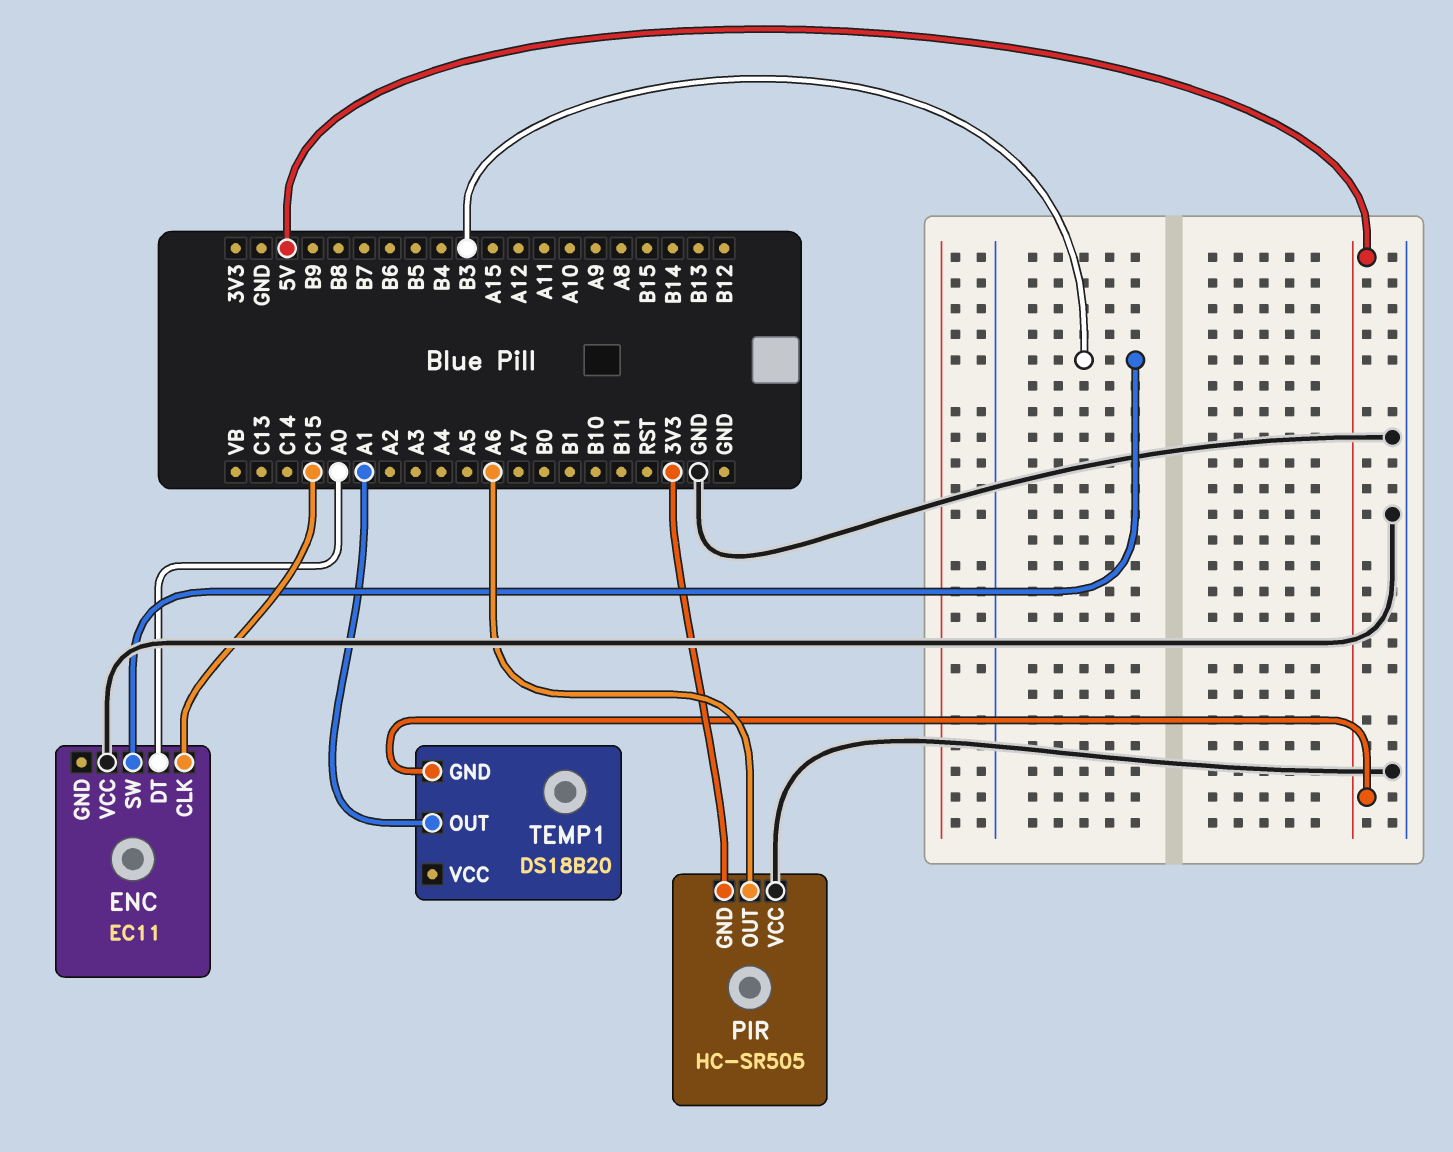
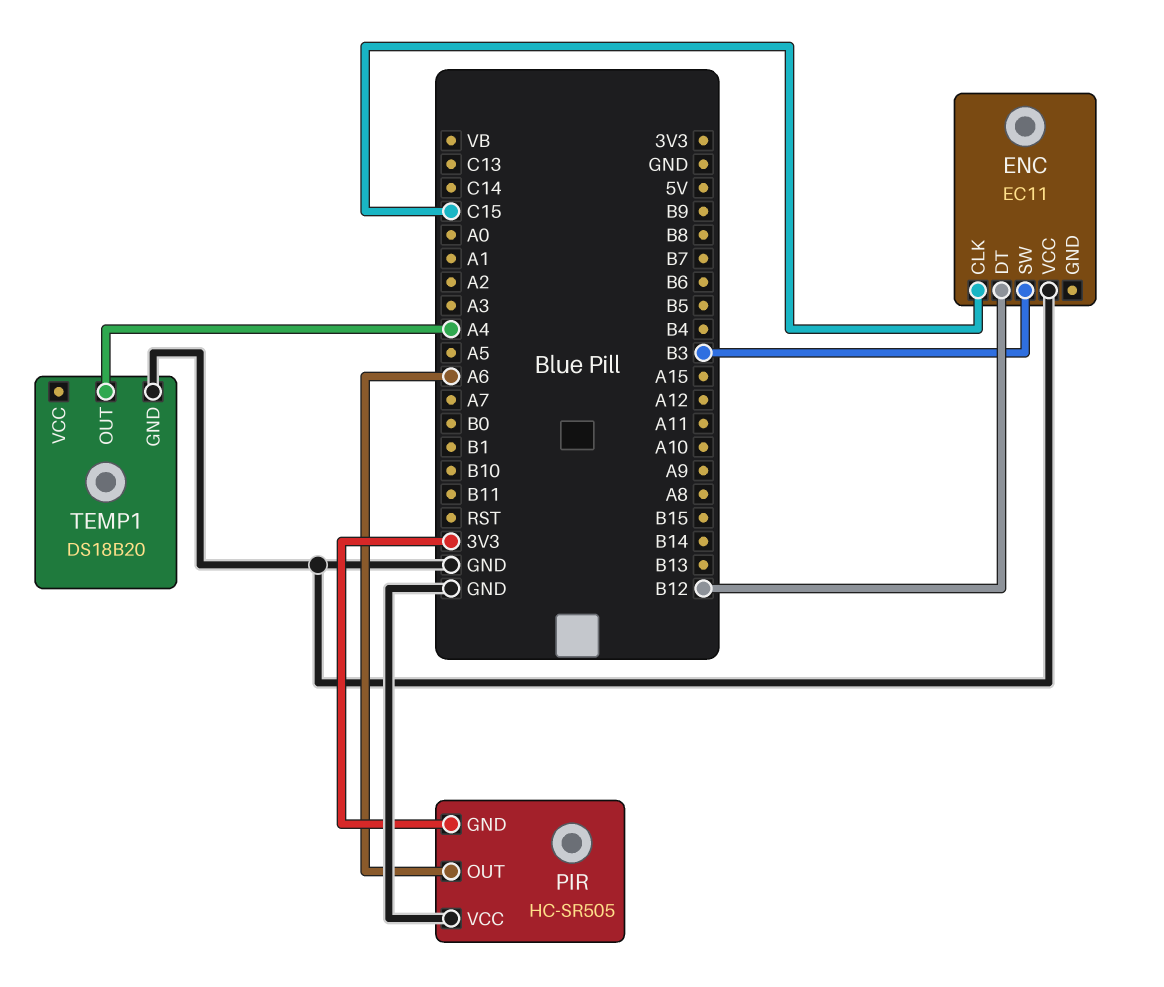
ENC pin DT: A0 -> B12
TEMP1 pin GND: 5V -> GND
TEMP1 pin OUT: A1 -> A4

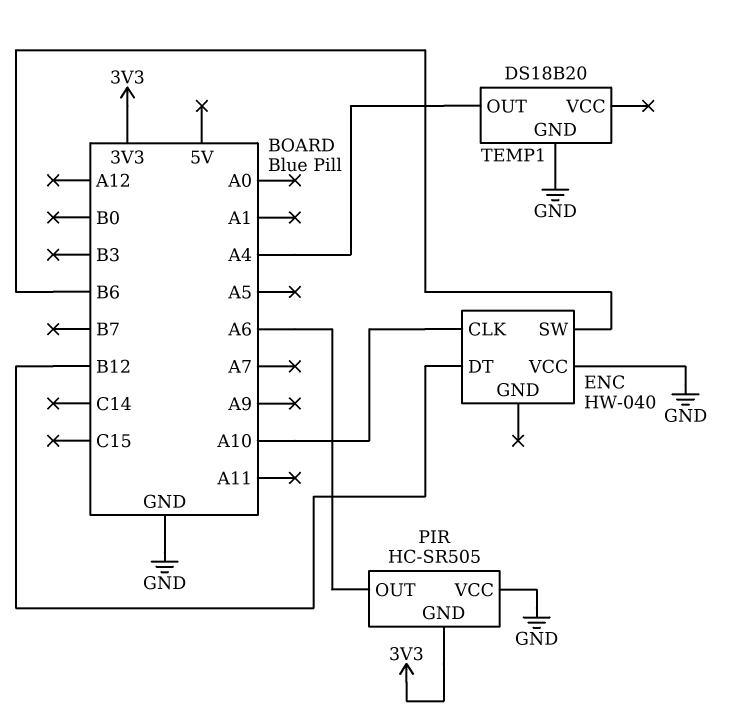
ENC: EC11 -> HW-040
ENC pin CLK: C15 -> A10
ENC pin SW: B3 -> B6

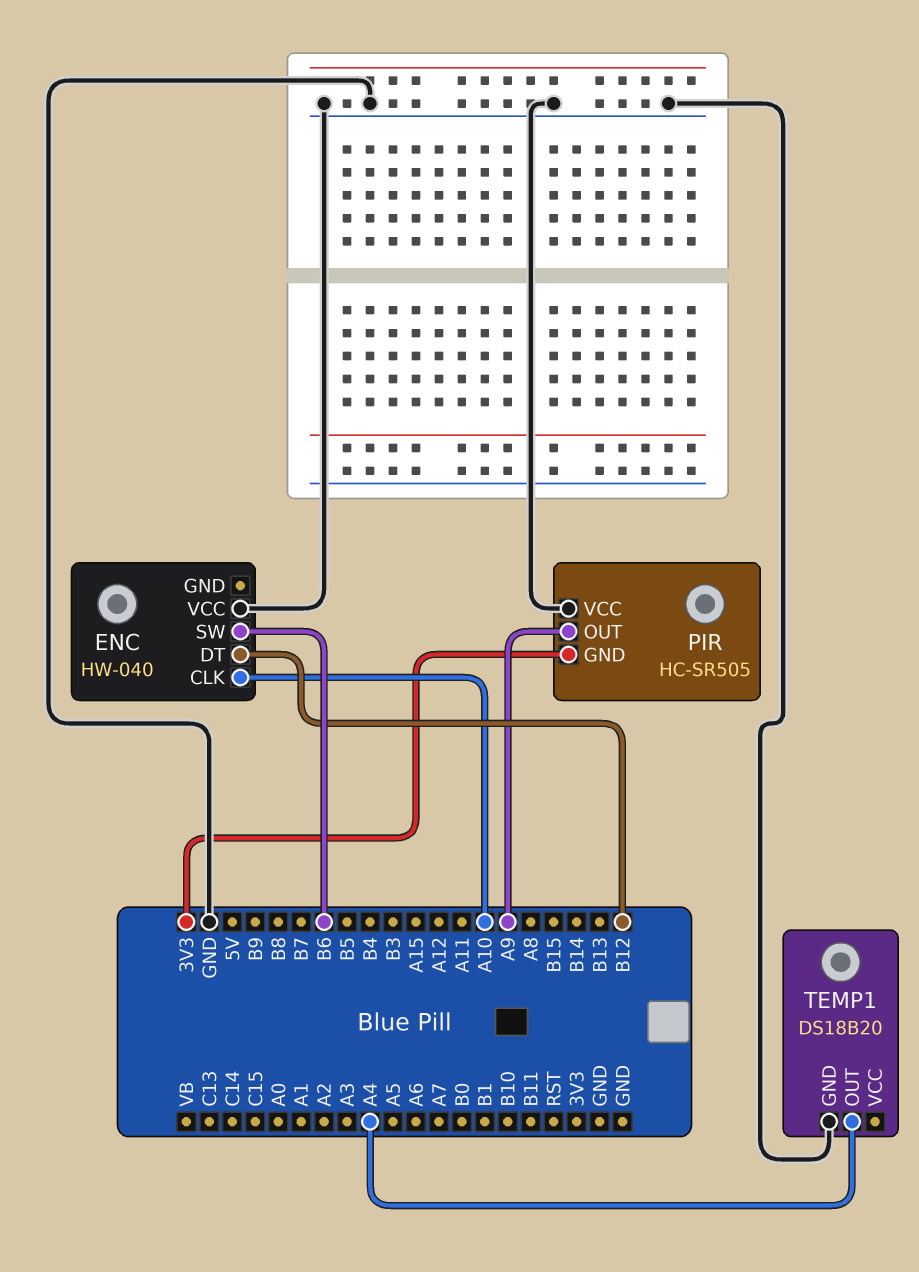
PIR pin OUT: A6 -> A9

